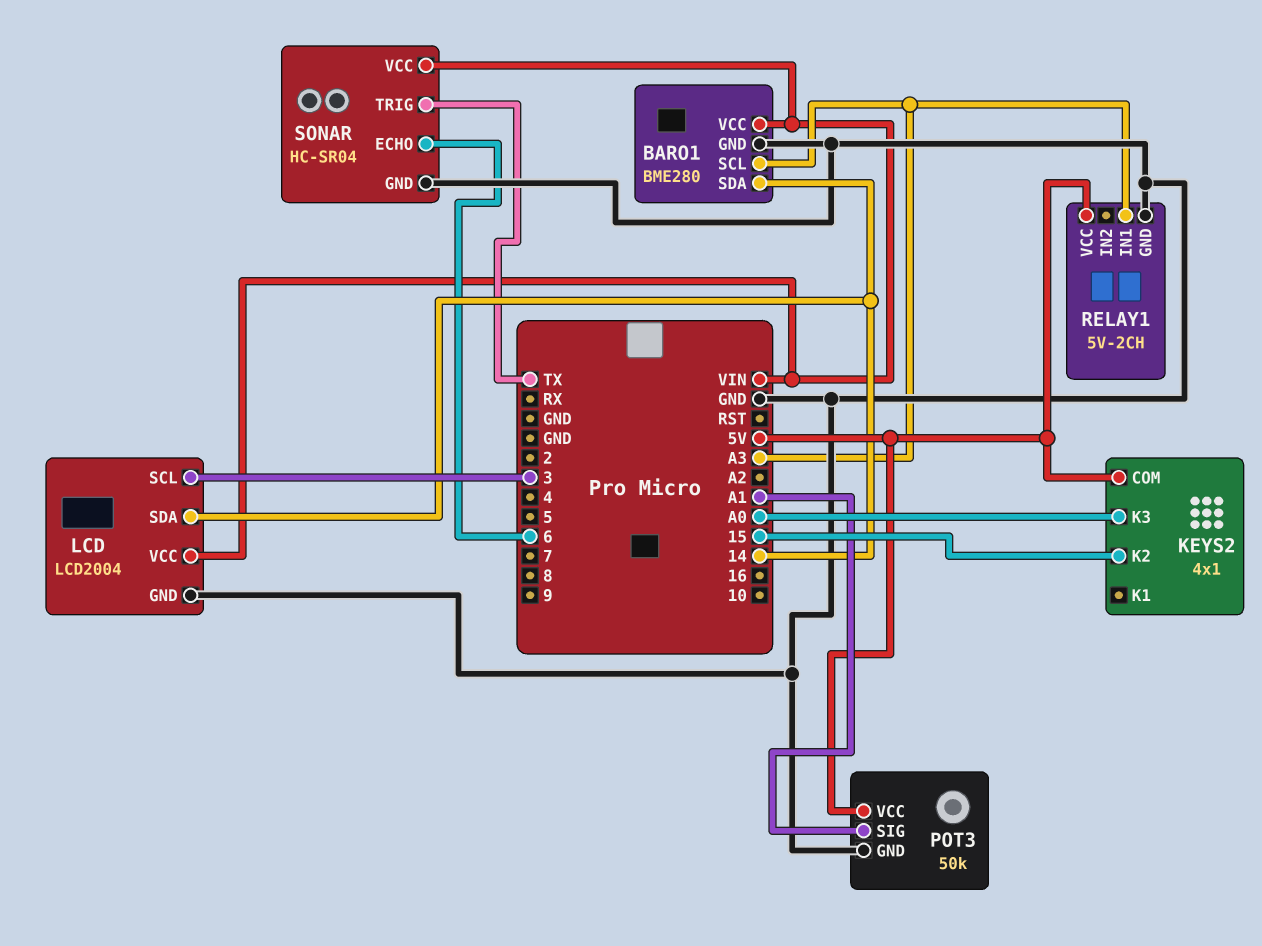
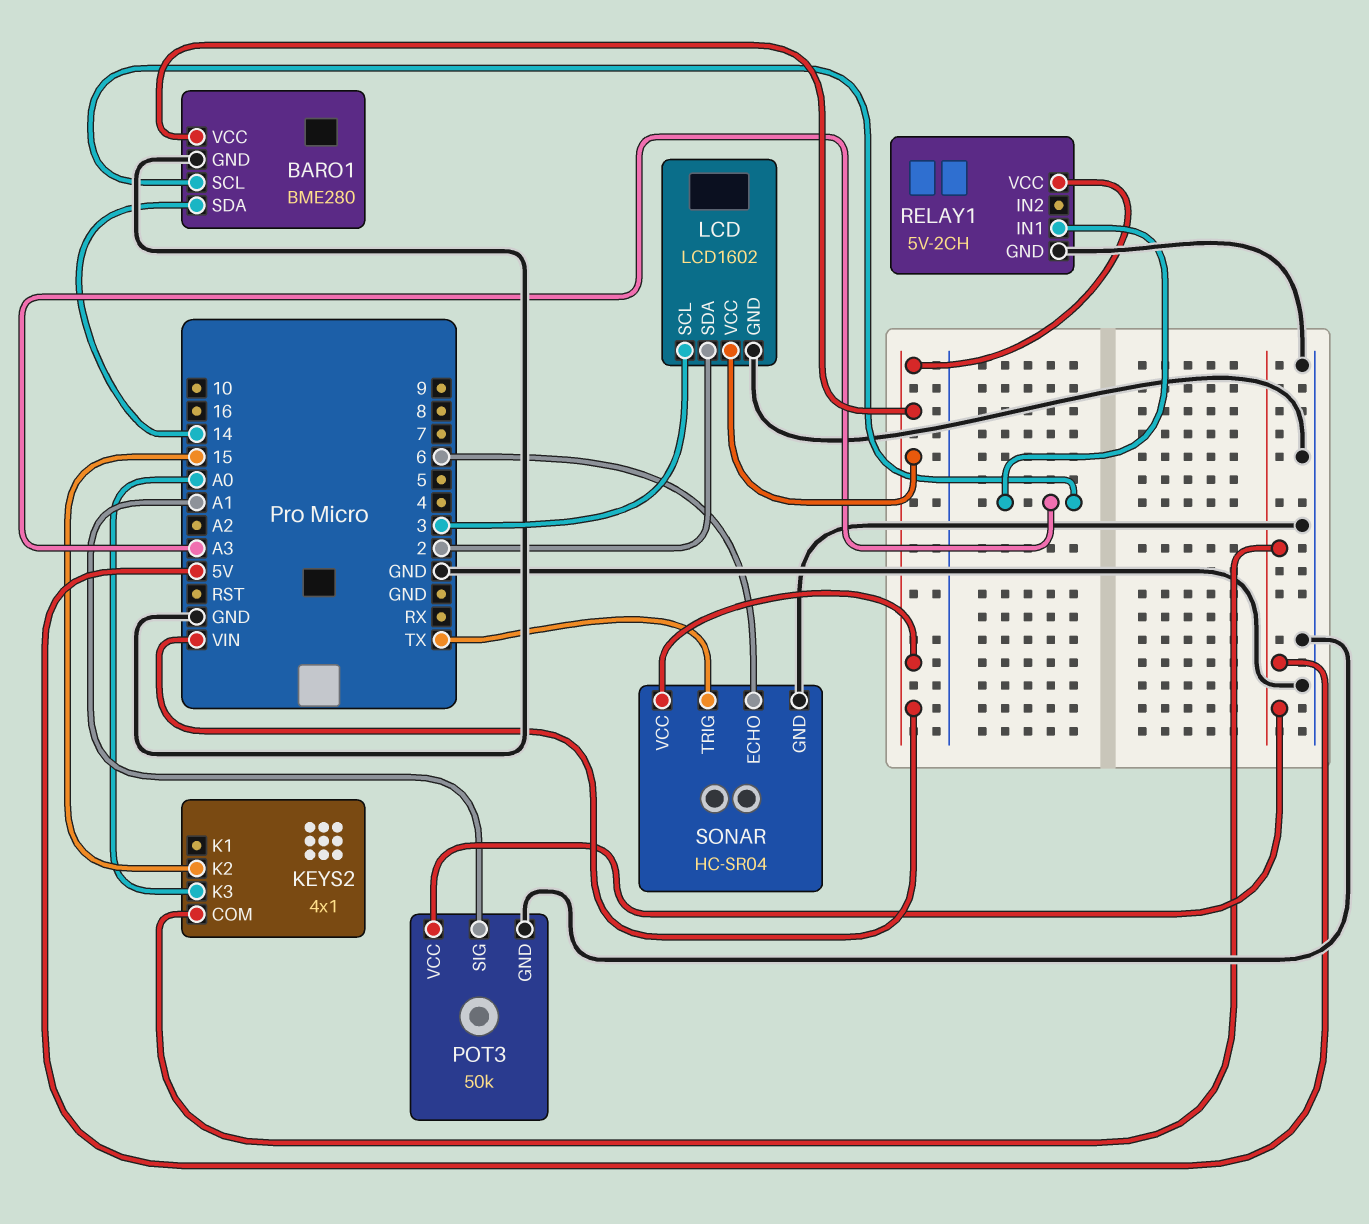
LCD: LCD2004 -> LCD1602
LCD pin SDA: 14 -> 2
RELAY1 pin VCC: 5V -> VIN

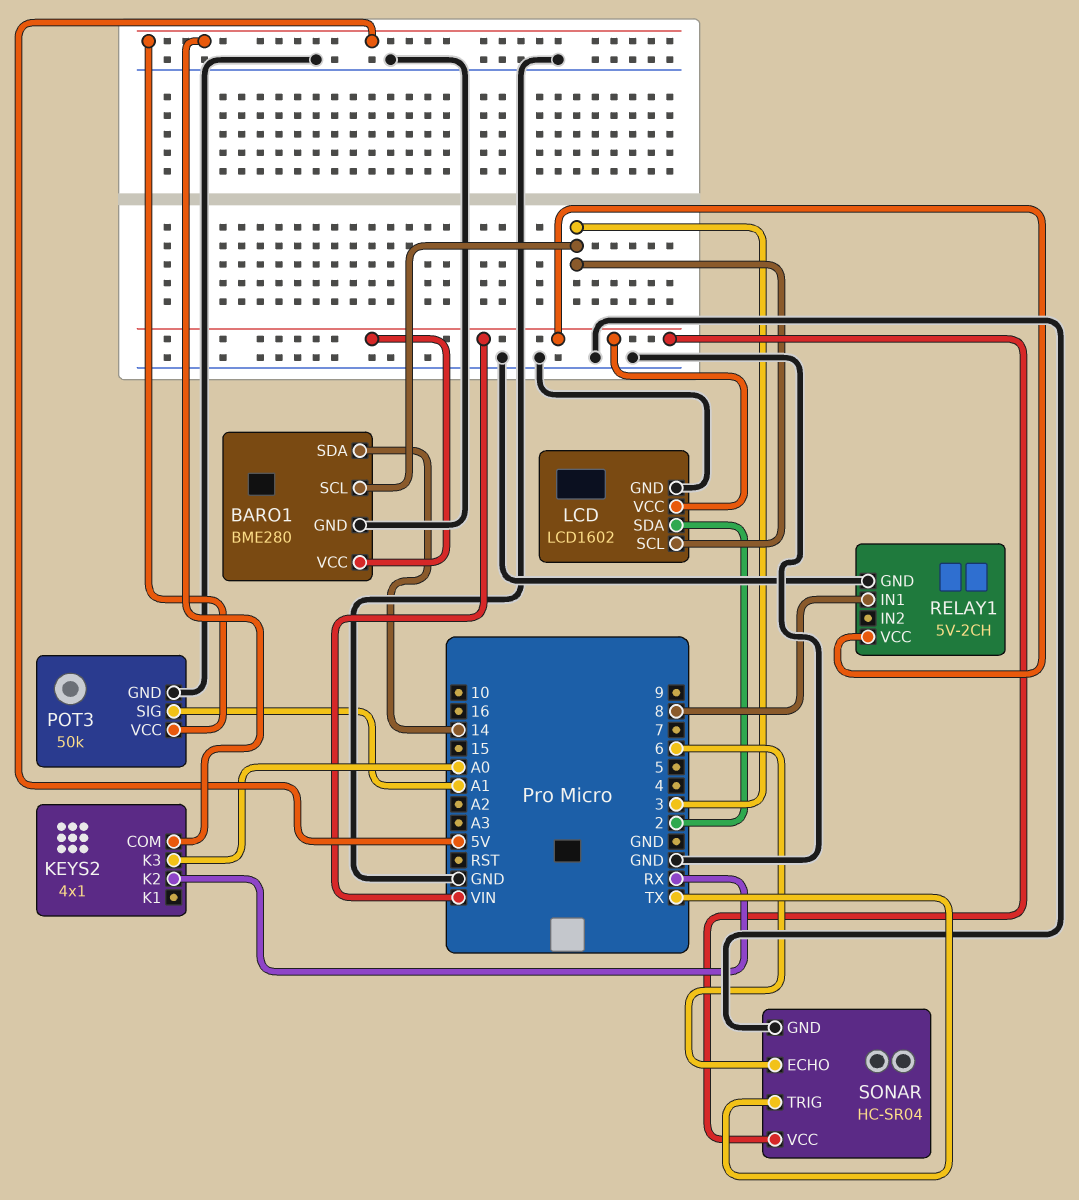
BARO1 pin SCL: A3 -> 3
KEYS2 pin K2: 15 -> RX
RELAY1 pin IN1: A3 -> 8

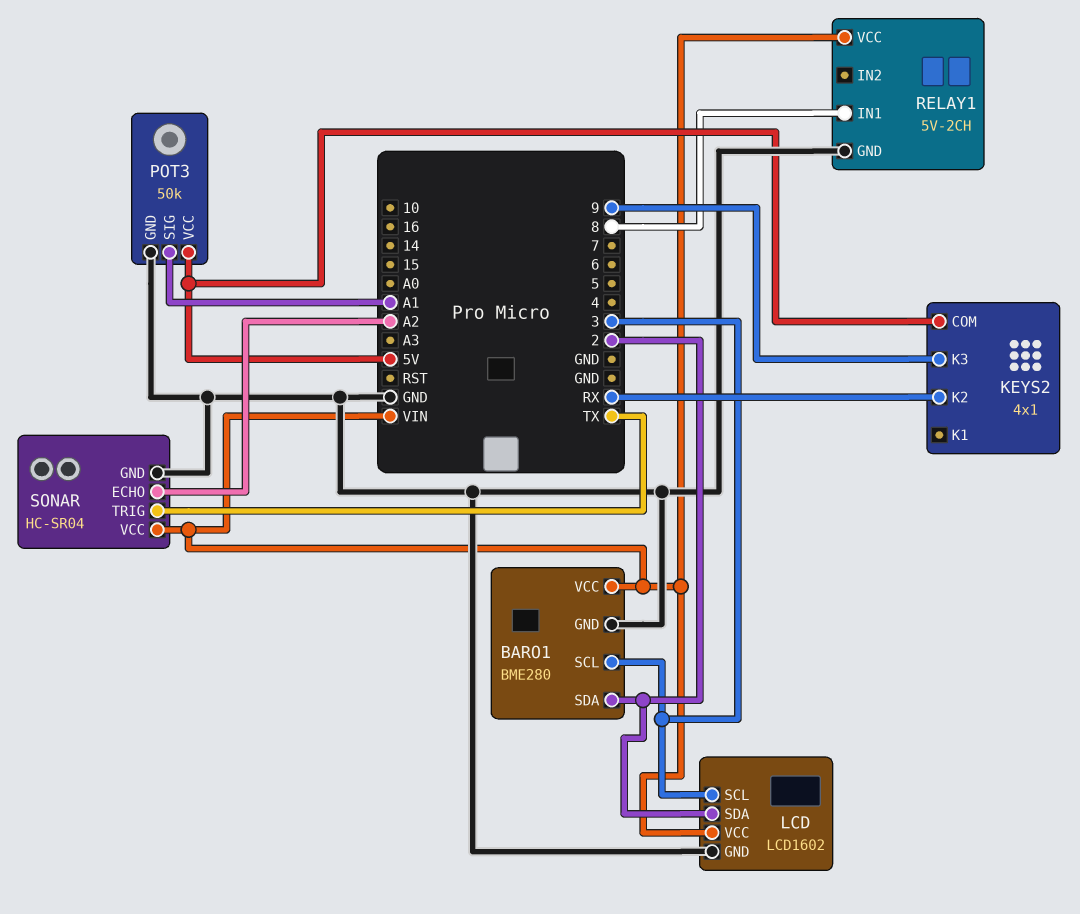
BARO1 pin SDA: 14 -> 2
KEYS2 pin K3: A0 -> 9
SONAR pin ECHO: 6 -> A2

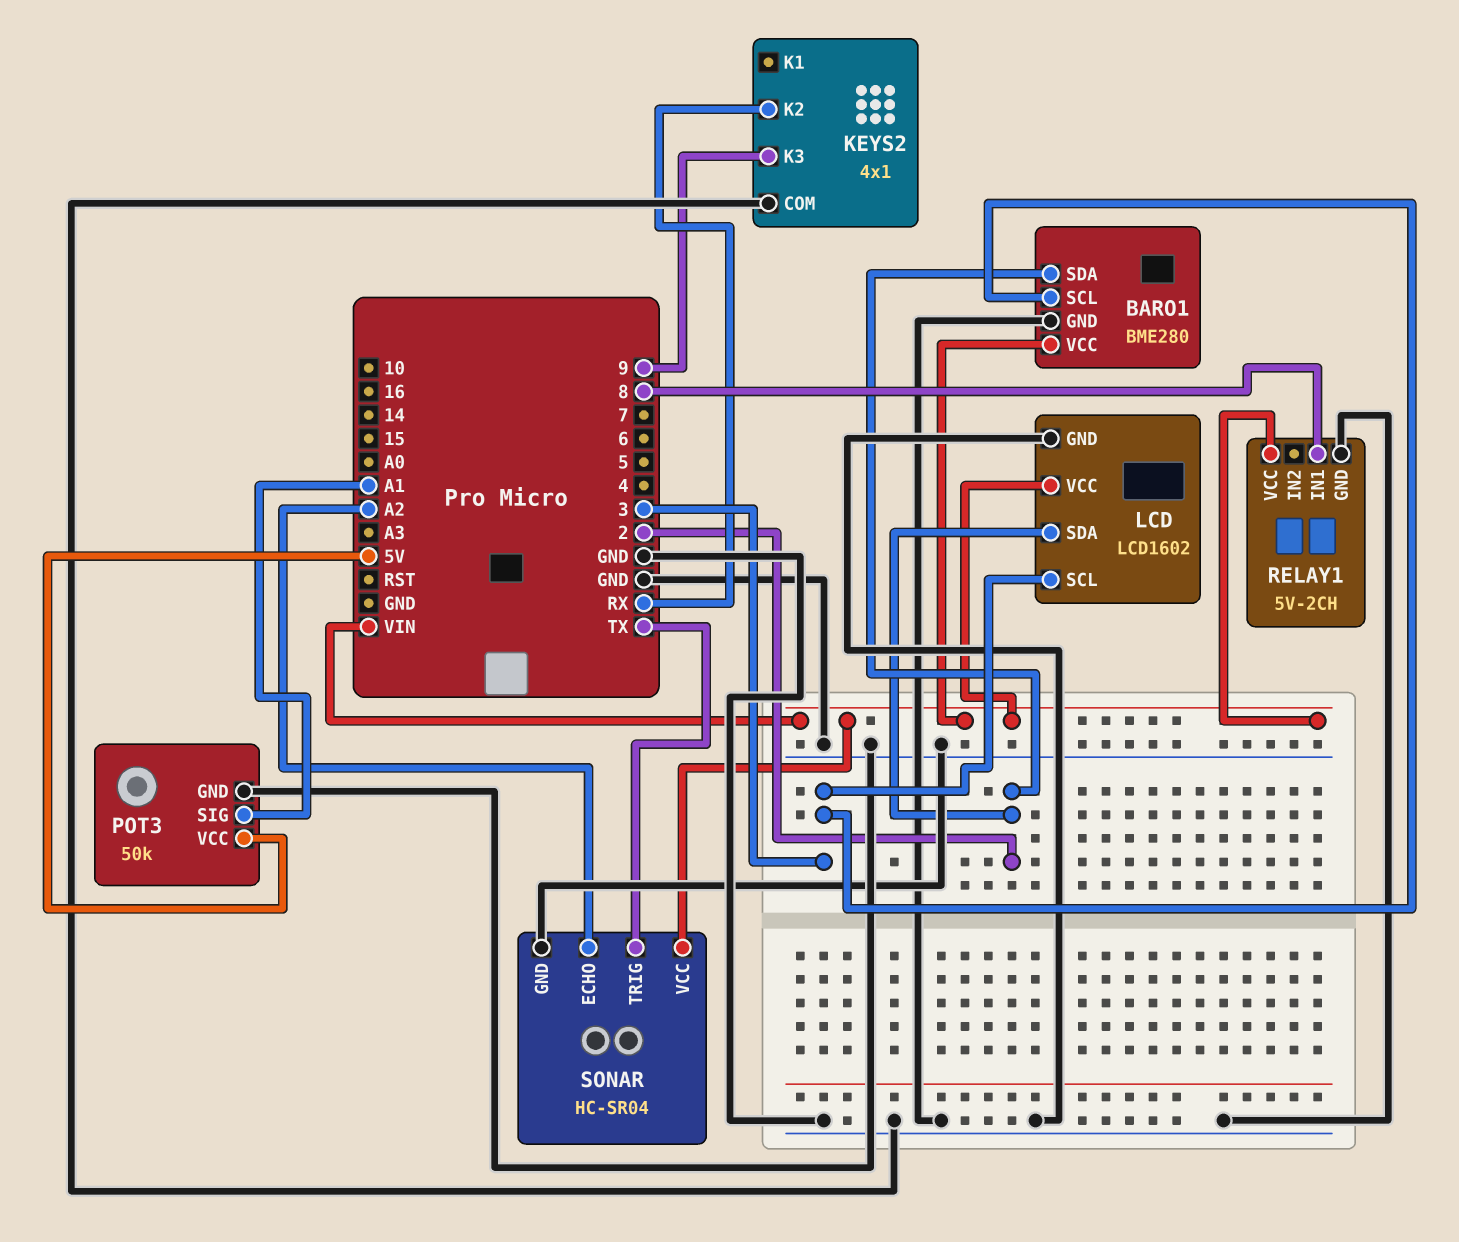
KEYS2 pin COM: 5V -> GND

